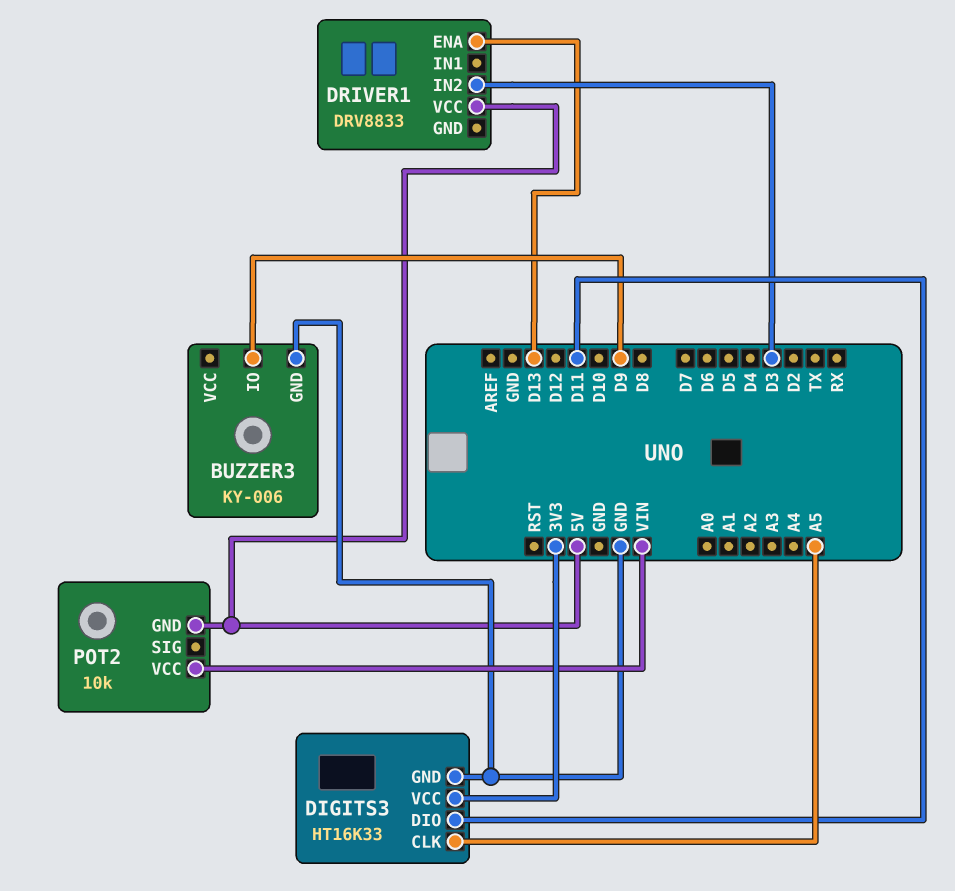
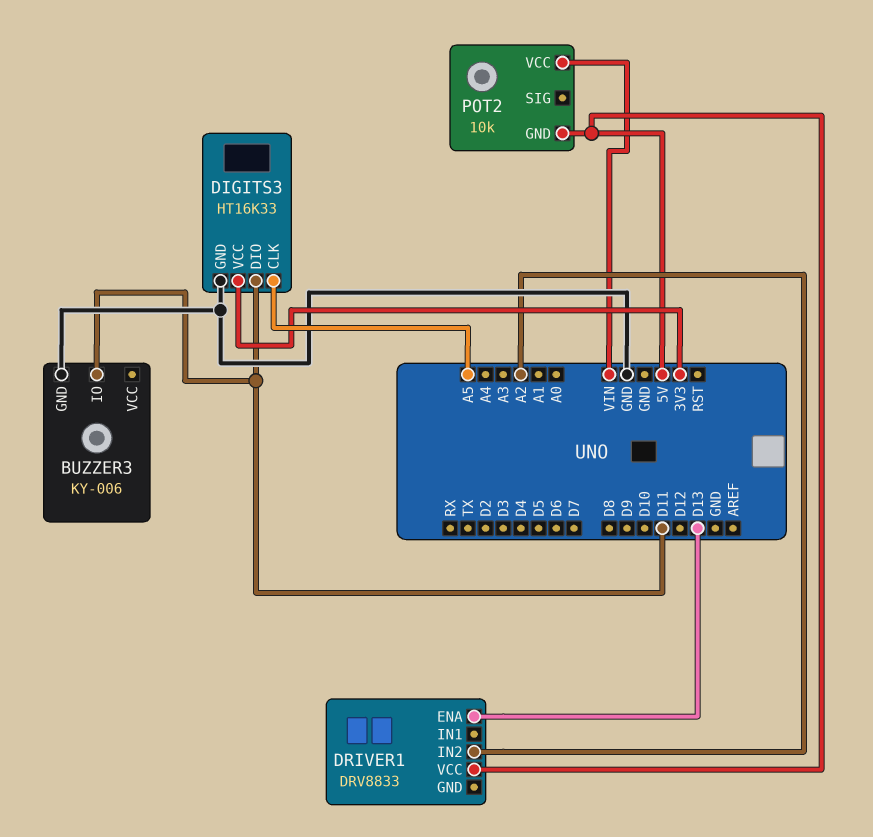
BUZZER3 pin IO: D9 -> D11
DRIVER1 pin IN2: D3 -> A2

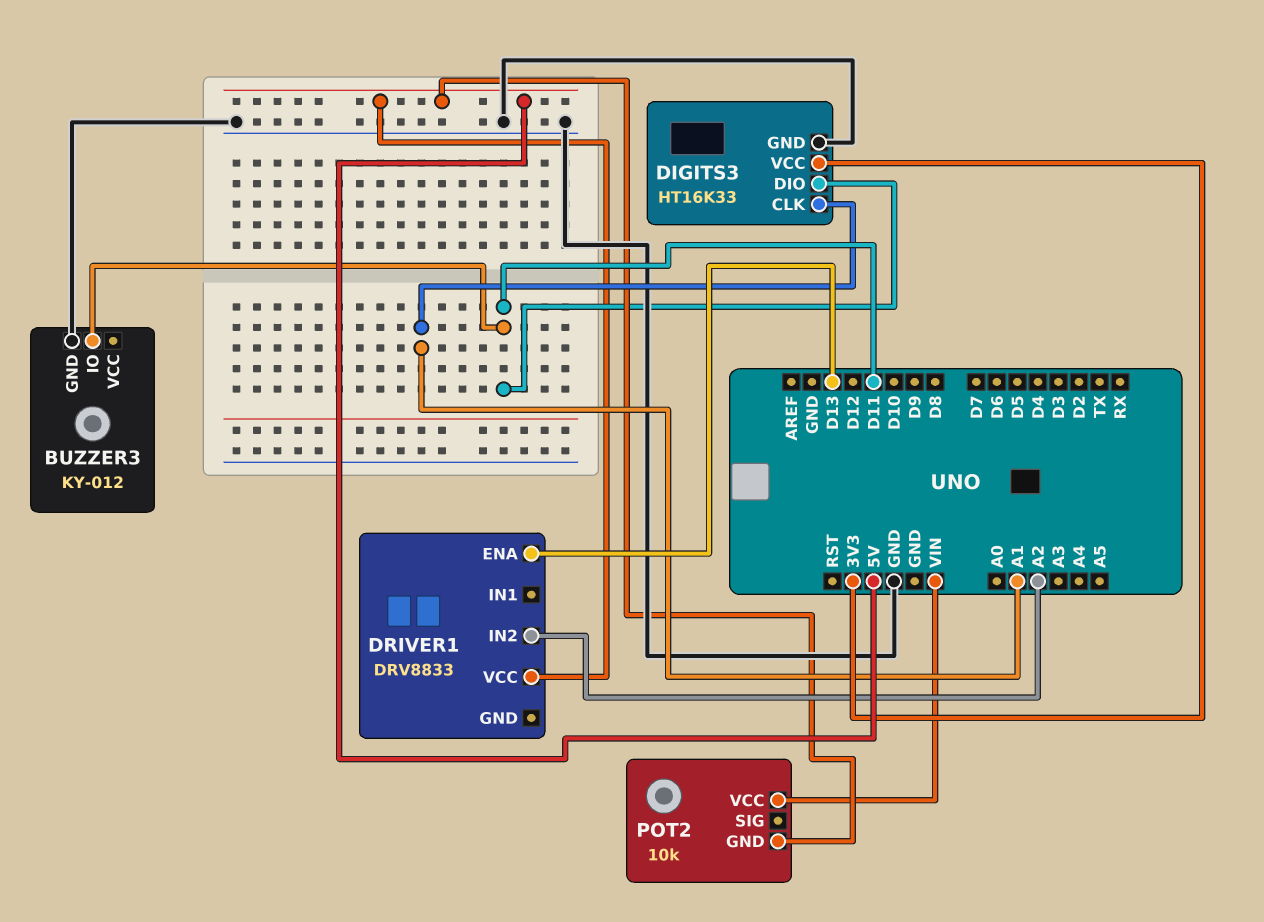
BUZZER3: KY-006 -> KY-012
DIGITS3 pin CLK: A5 -> A1

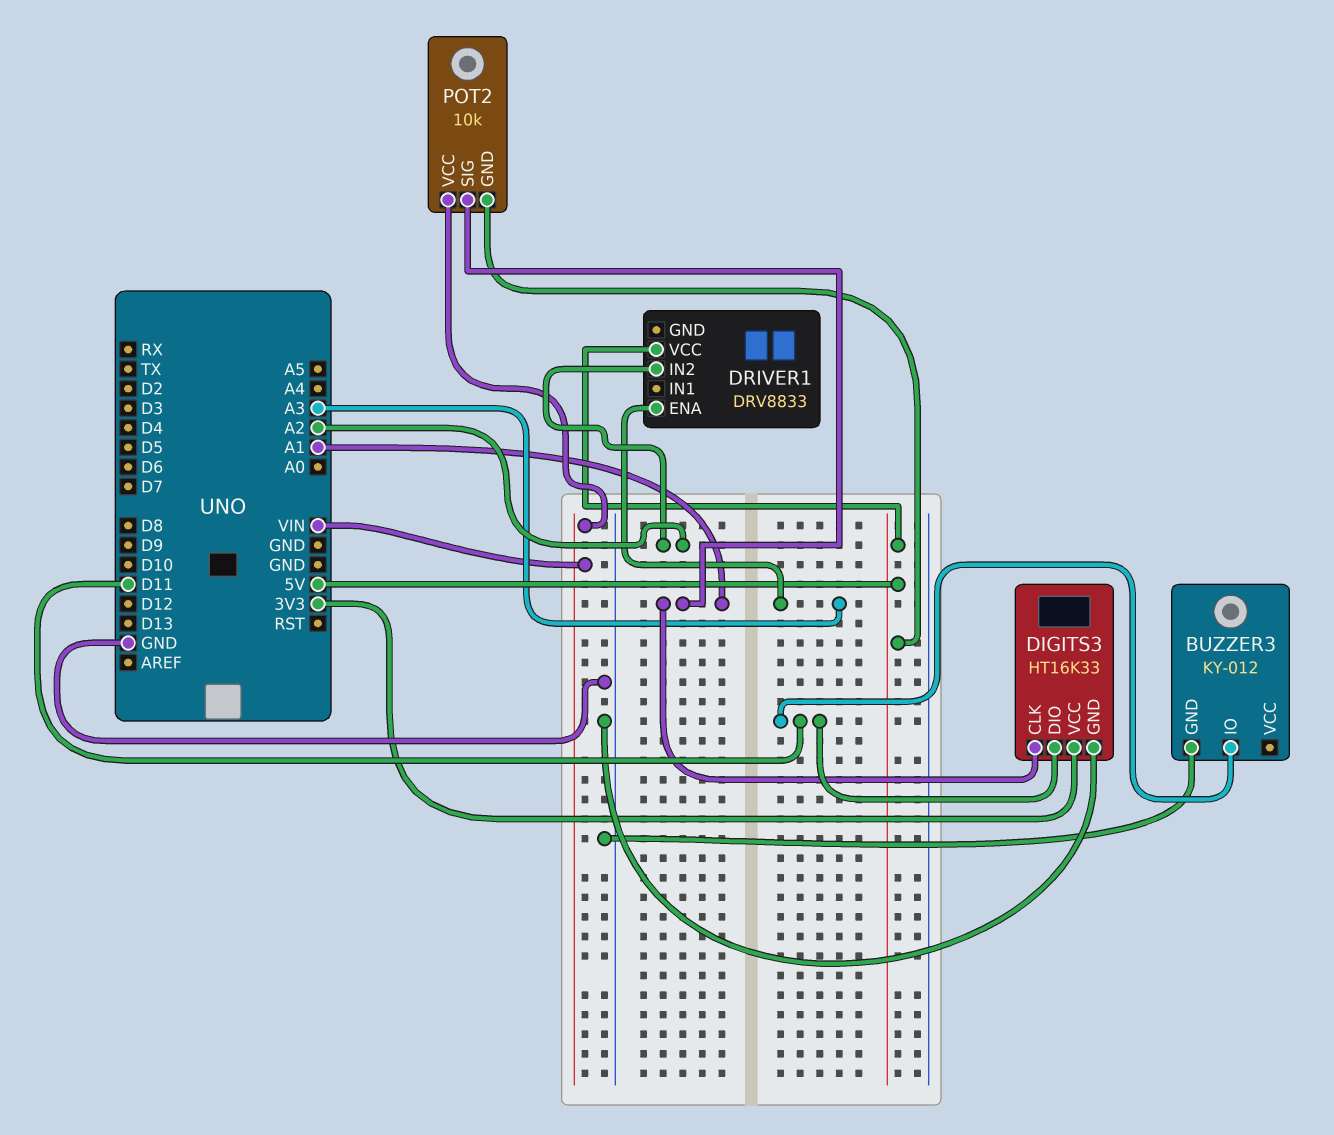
DRIVER1 pin ENA: D13 -> A3
POT2 pin SIG: none -> A1

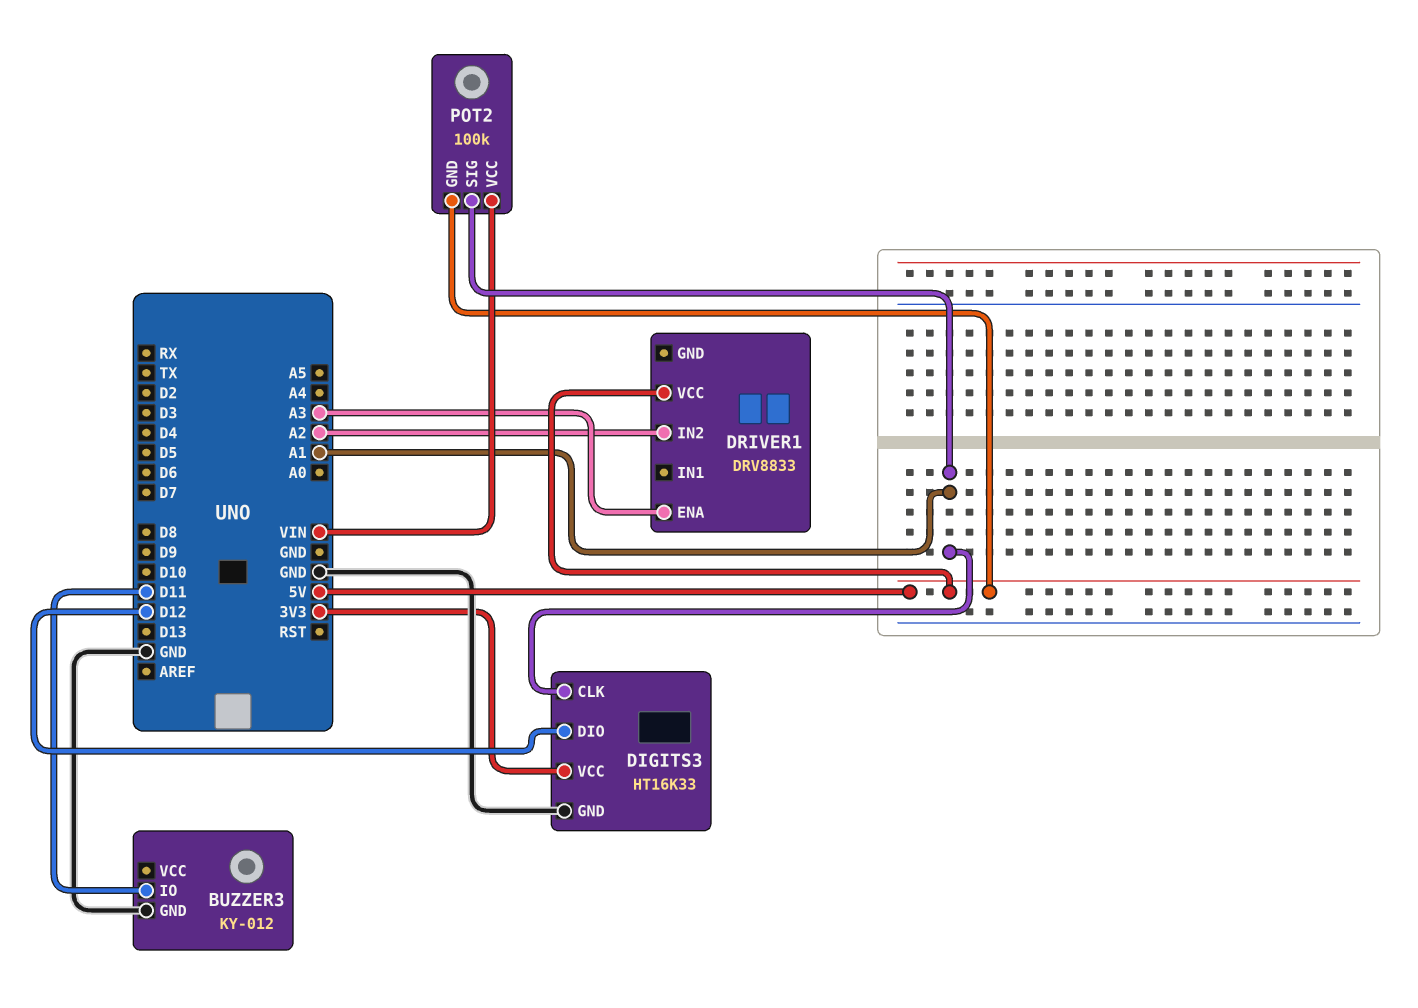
DIGITS3 pin DIO: D11 -> D12
POT2: 10k -> 100k

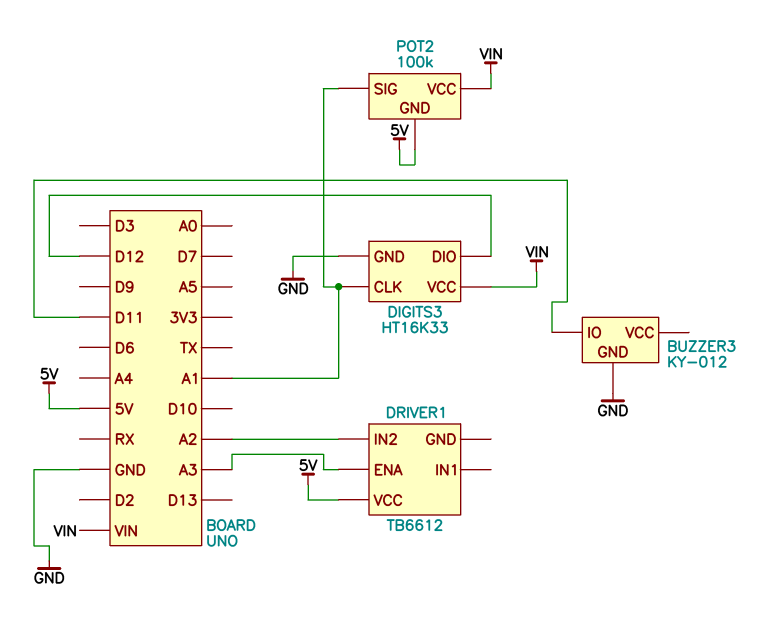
DIGITS3 pin VCC: 3V3 -> VIN
DRIVER1: DRV8833 -> TB6612

